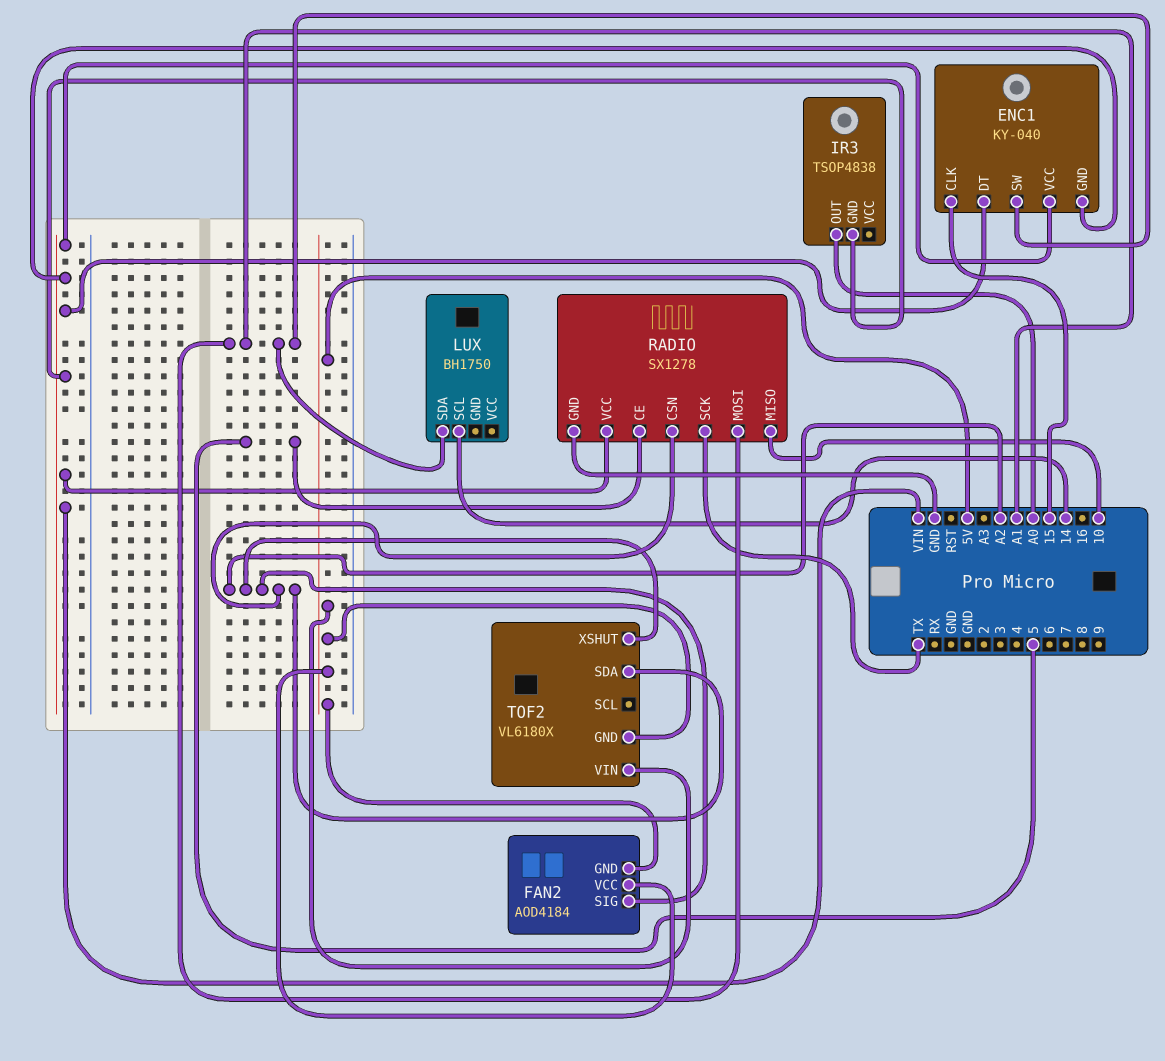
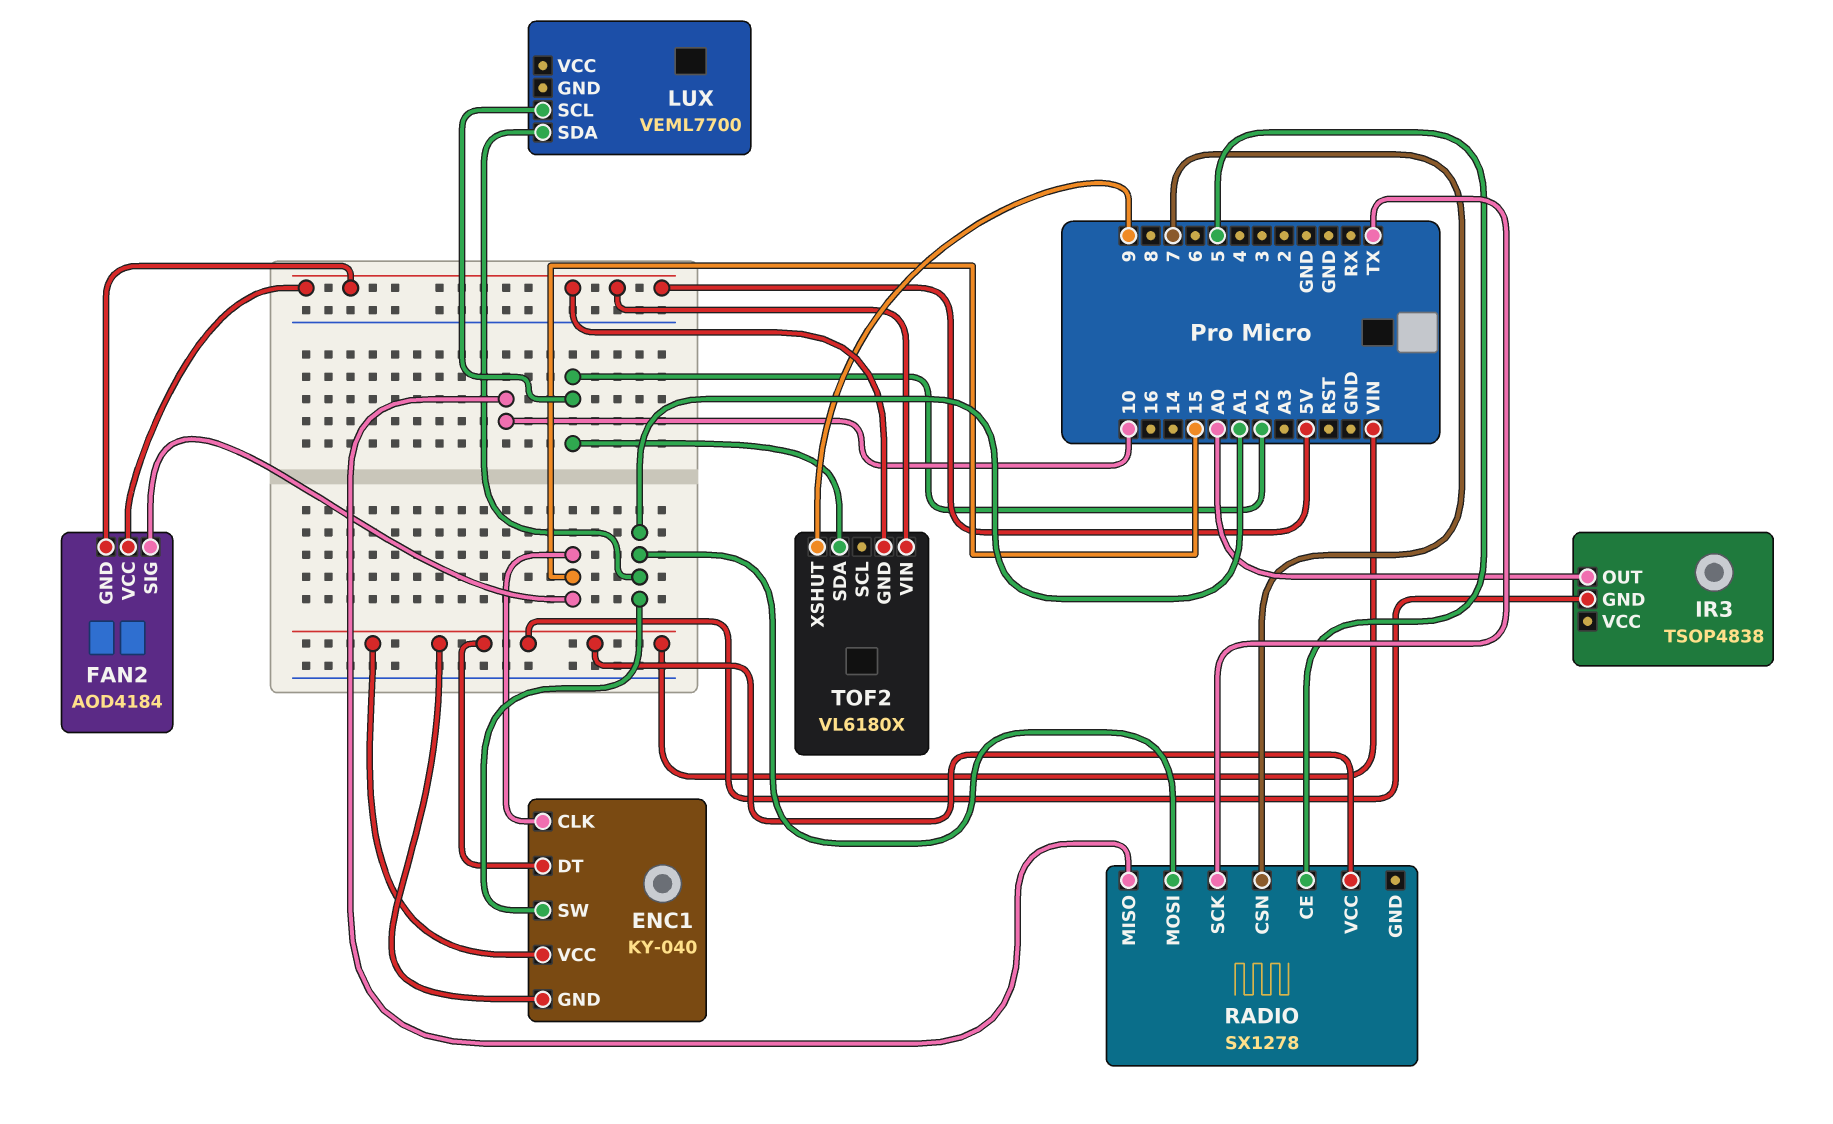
FAN2 pin SIG: A2 -> 15
LUX: BH1750 -> VEML7700
LUX pin SCL: 14 -> A2
RADIO pin CSN: A2 -> 7
RADIO pin GND: GND -> none
TOF2 pin XSHUT: A2 -> 9

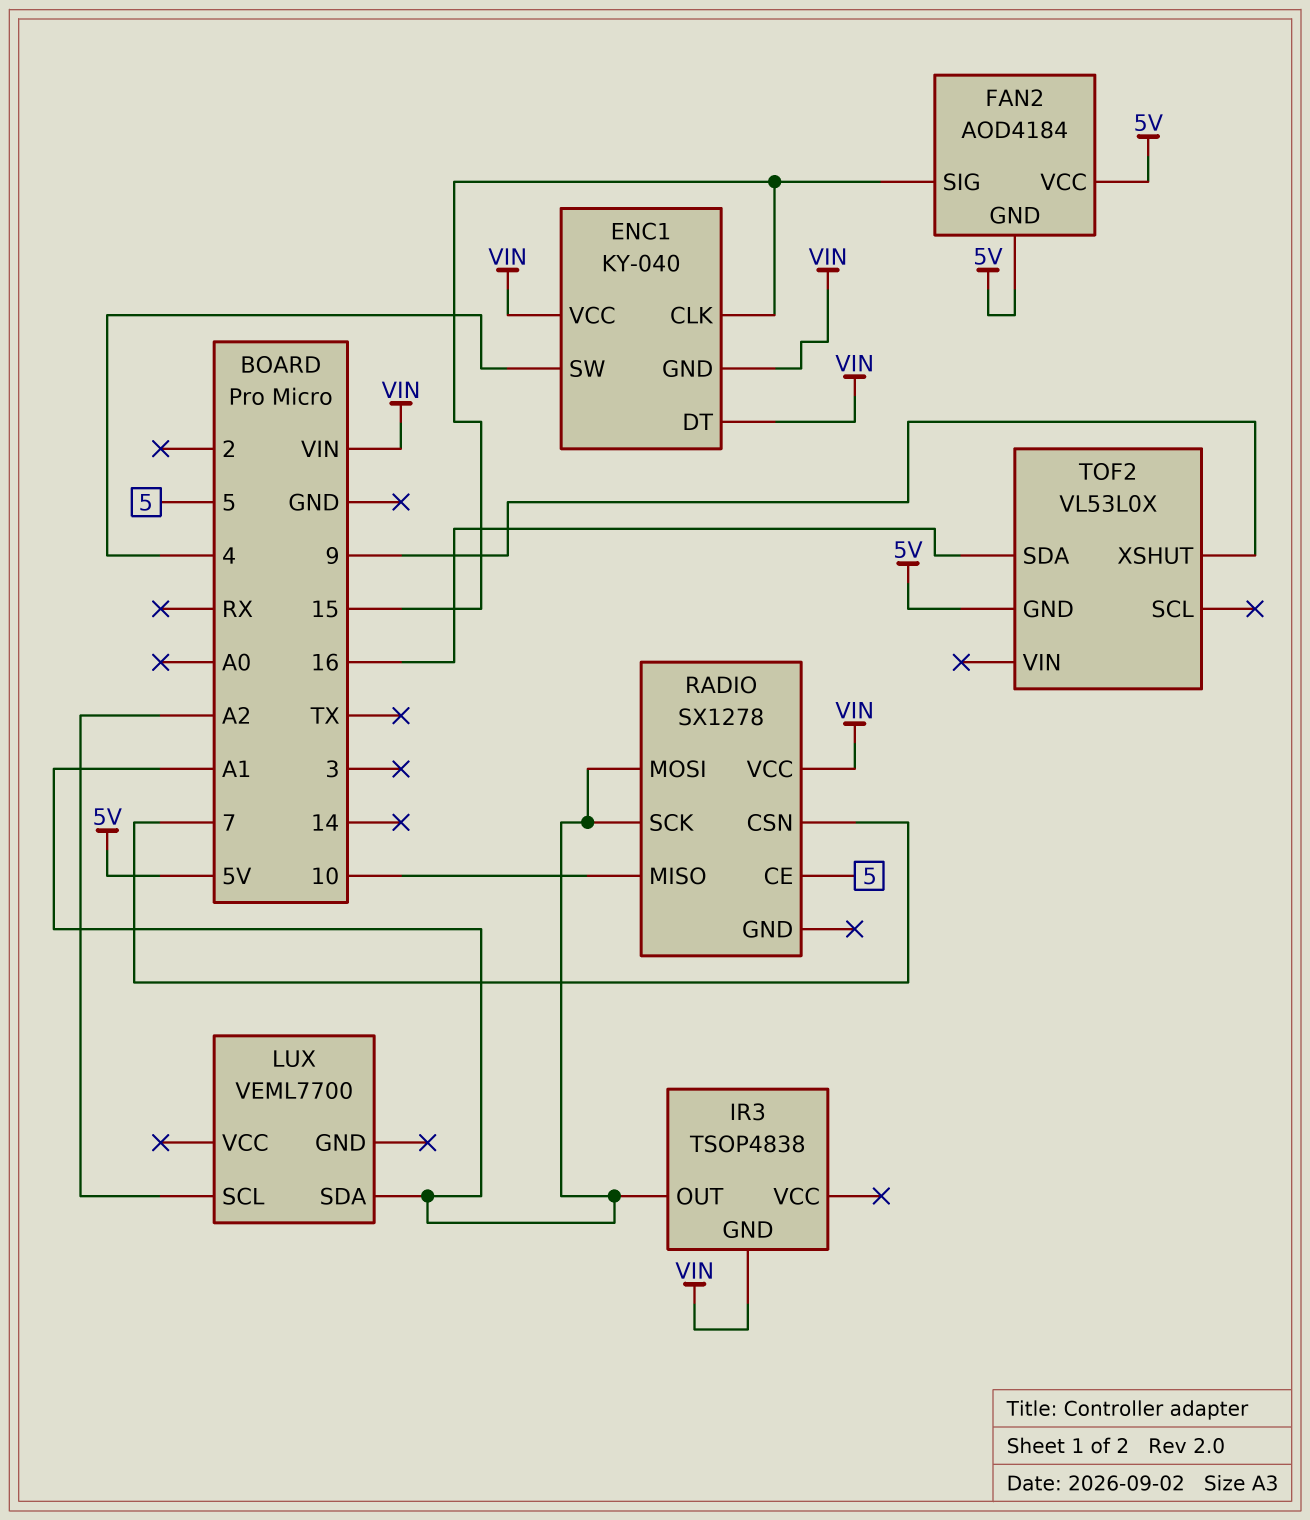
ENC1 pin SW: A1 -> 4
IR3 pin OUT: A0 -> A1
RADIO pin SCK: TX -> A1
TOF2: VL6180X -> VL53L0X
TOF2 pin SDA: A2 -> 16
TOF2 pin VIN: 5V -> none

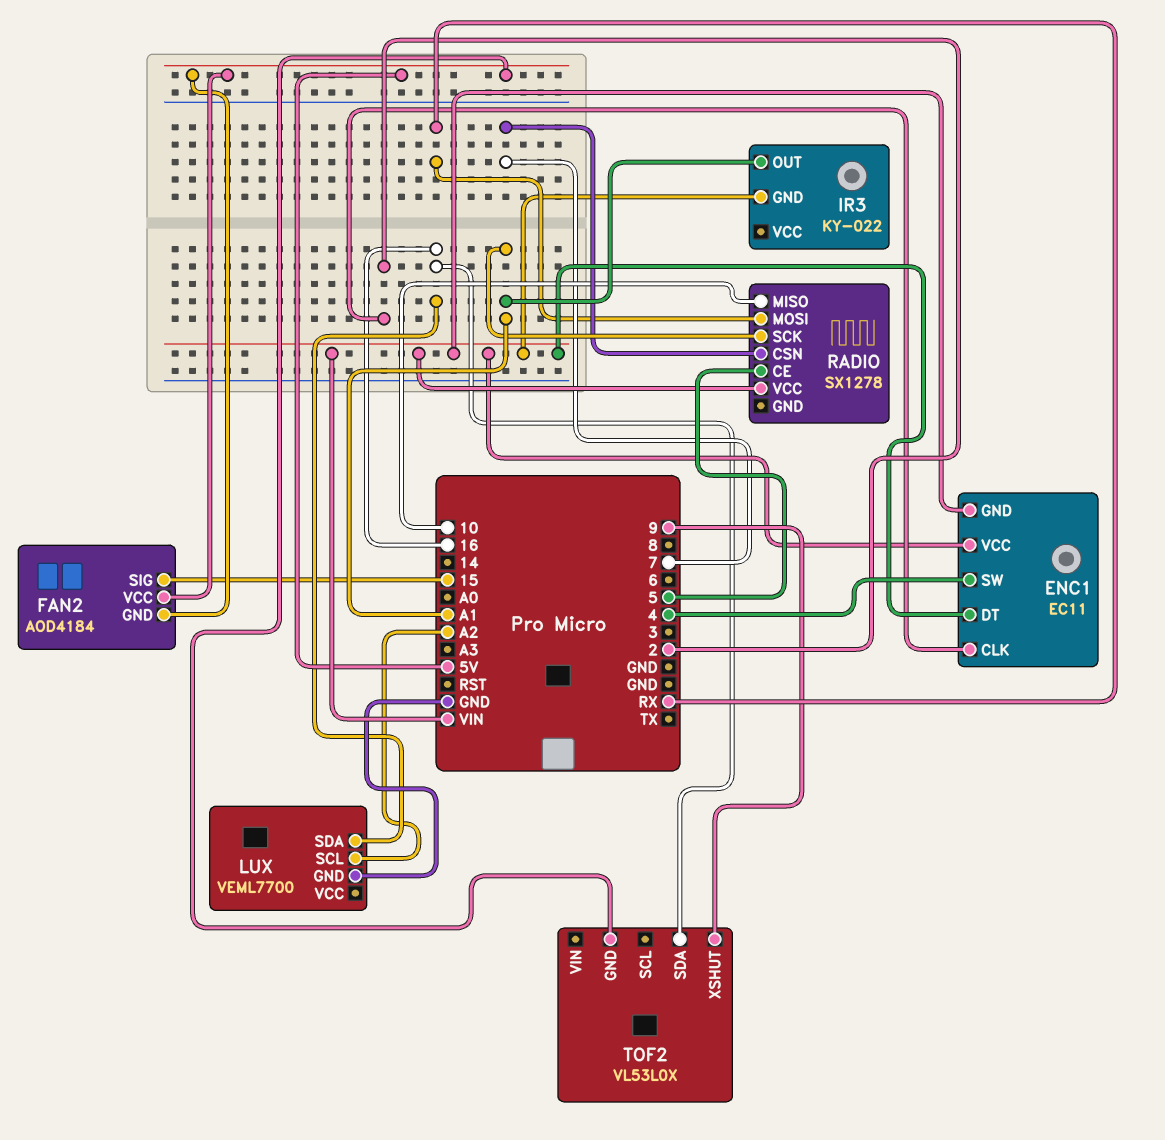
ENC1: KY-040 -> EC11
ENC1 pin CLK: 15 -> 2
IR3: TSOP4838 -> KY-022
LUX pin GND: none -> GND
LUX pin SDA: A1 -> 16
RADIO pin MOSI: A1 -> RX

